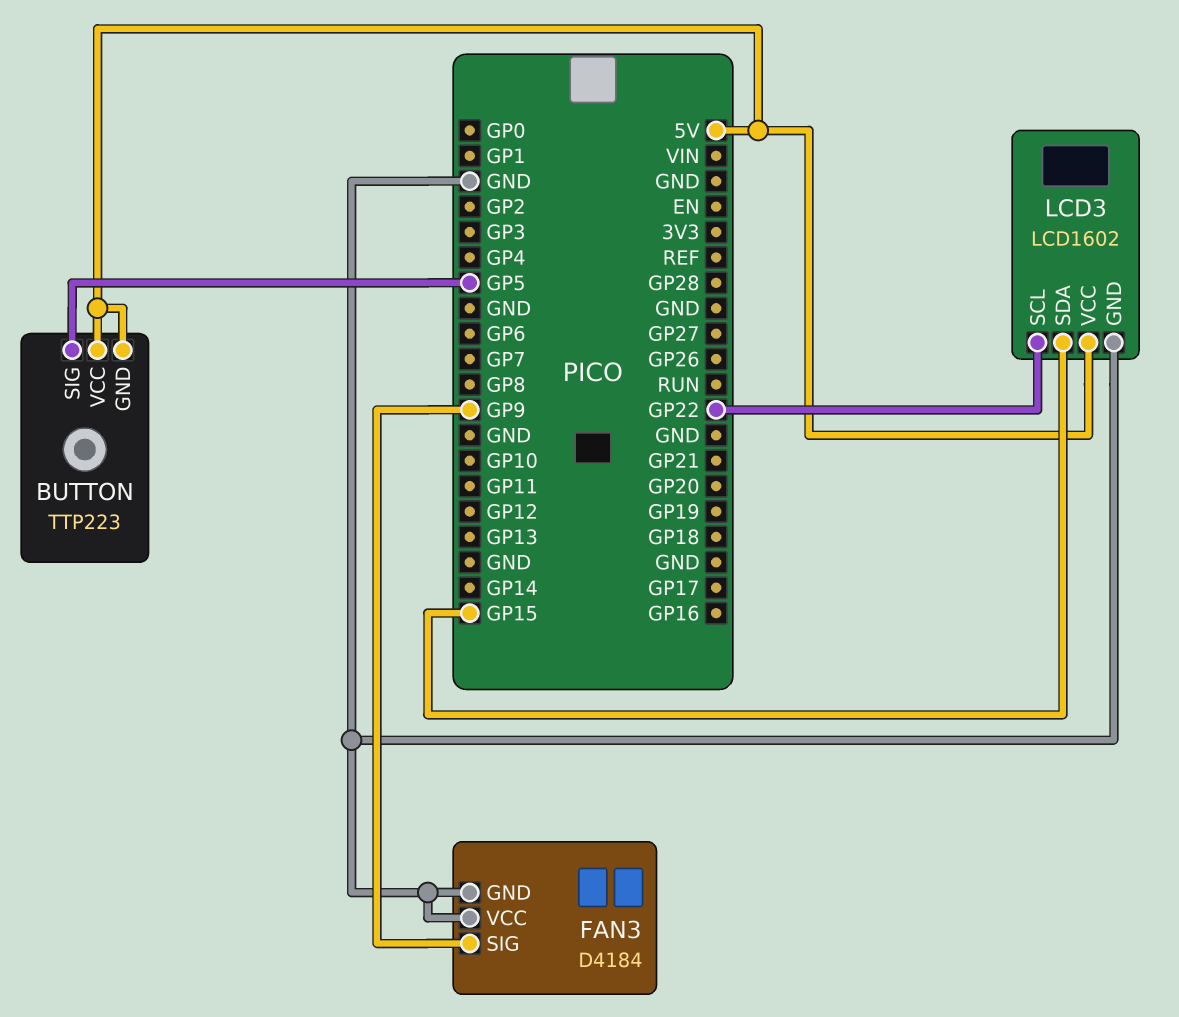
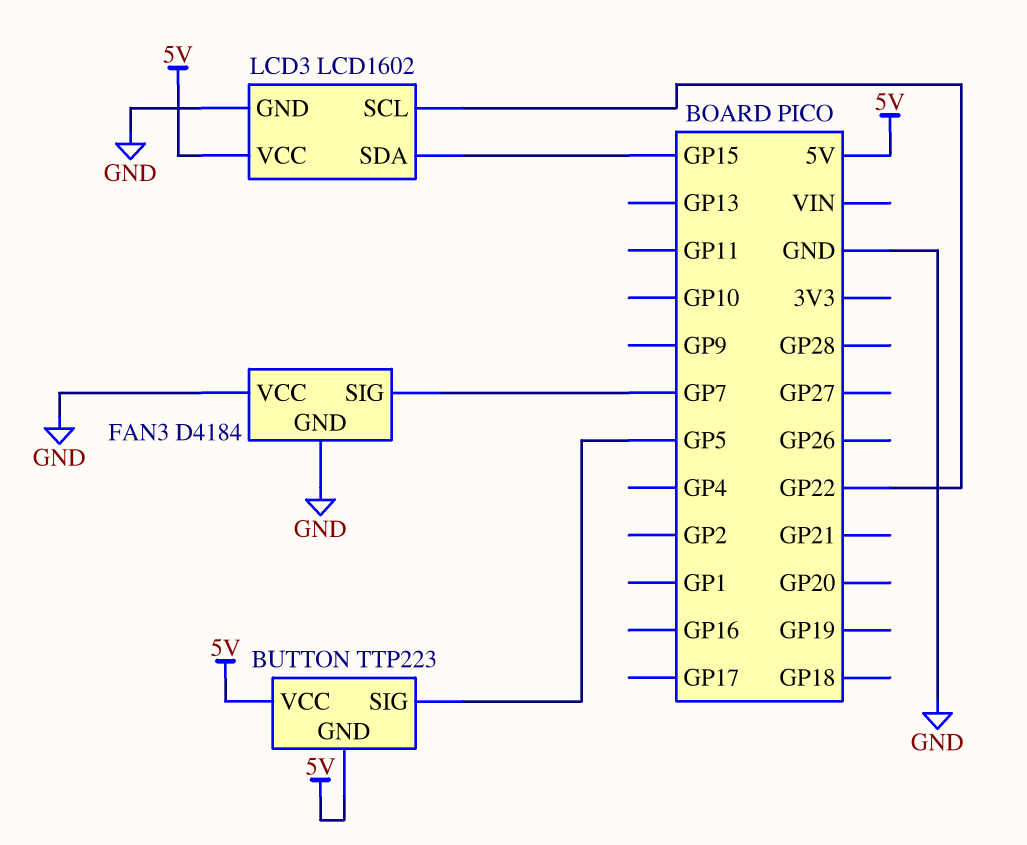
FAN3 pin SIG: GP9 -> GP7

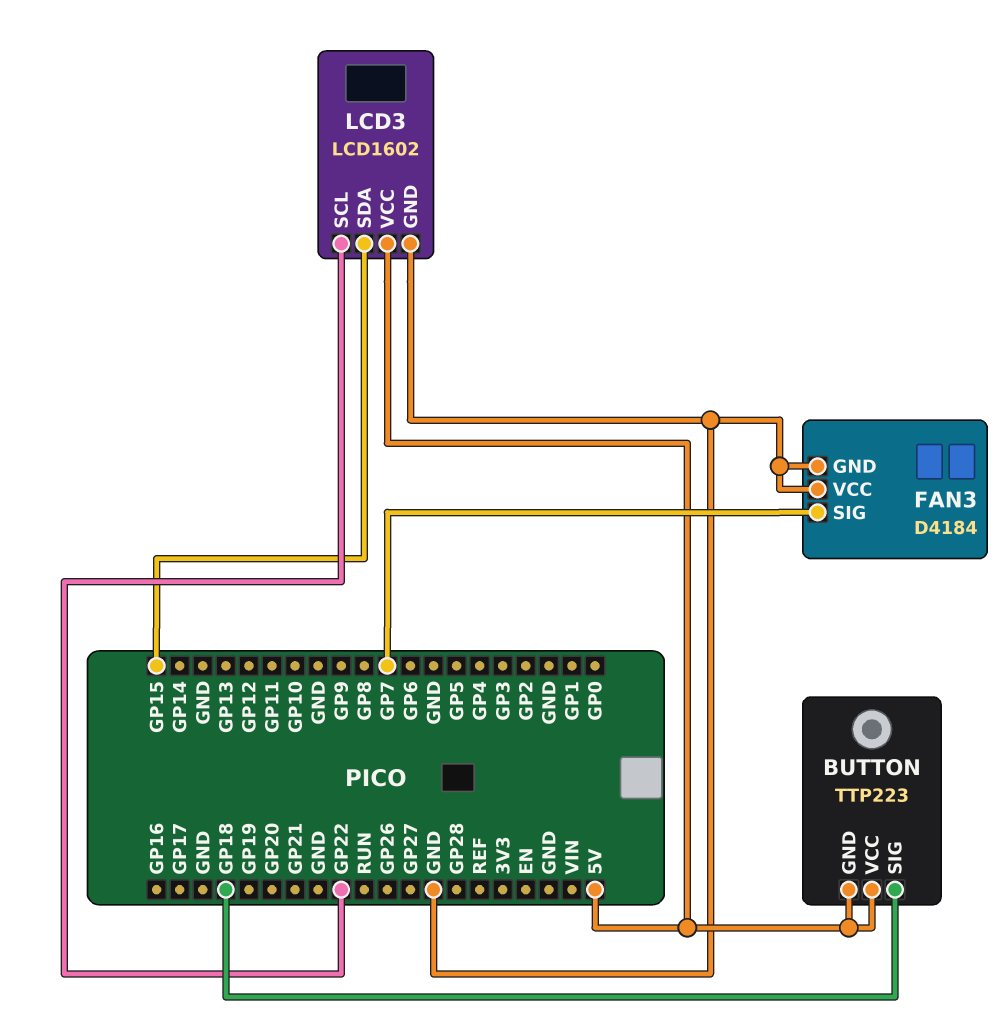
BUTTON pin SIG: GP5 -> GP18

